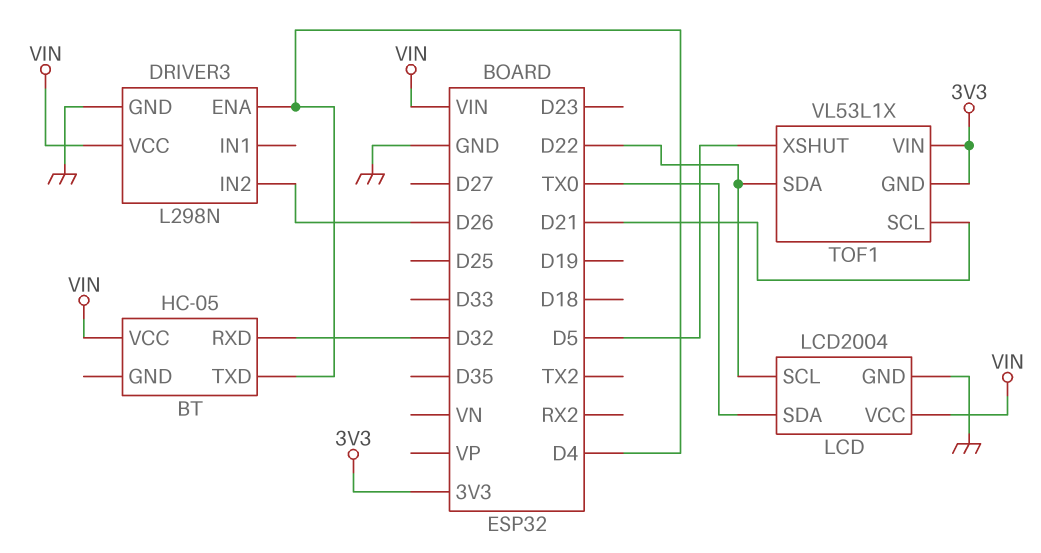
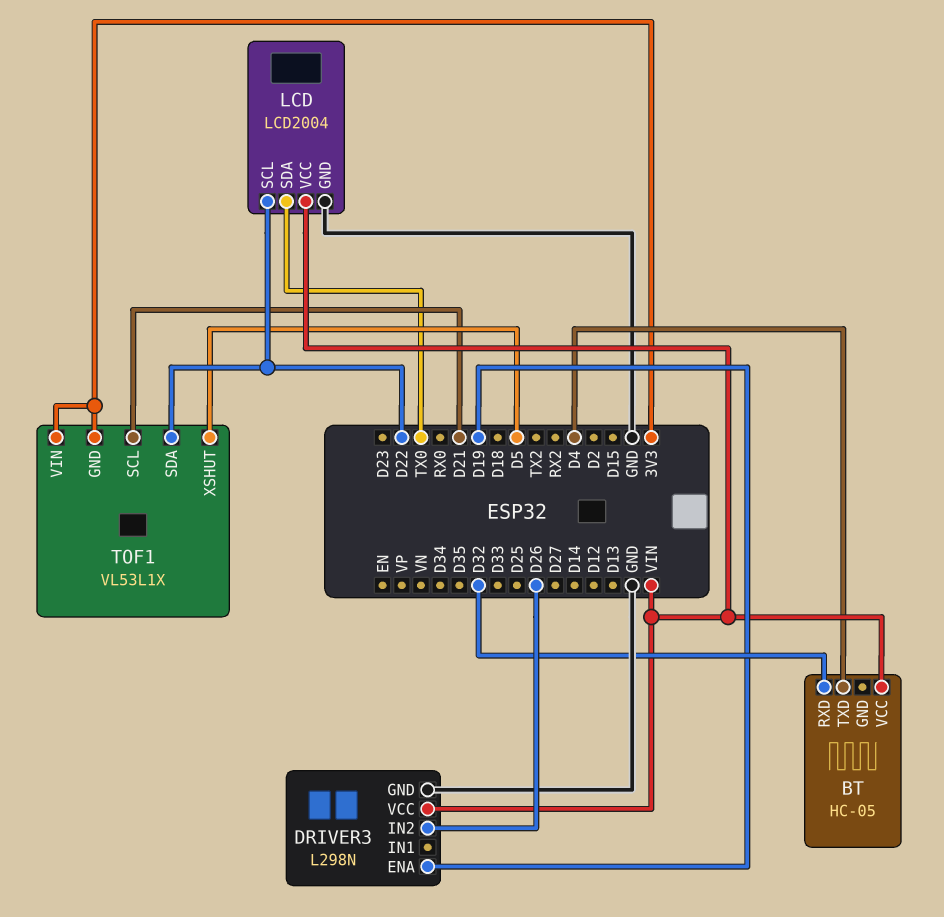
DRIVER3 pin ENA: D4 -> D19

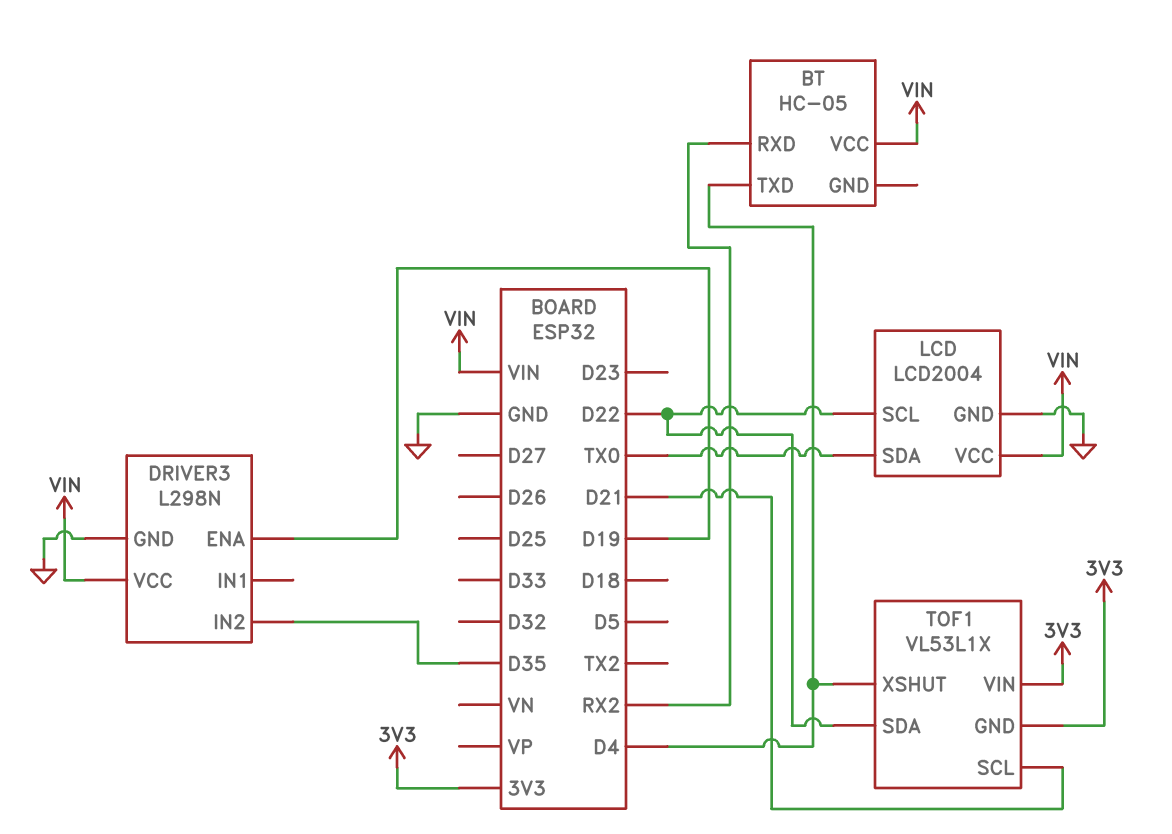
BT pin RXD: D32 -> RX2
DRIVER3 pin IN2: D26 -> D35
TOF1 pin XSHUT: D5 -> D4

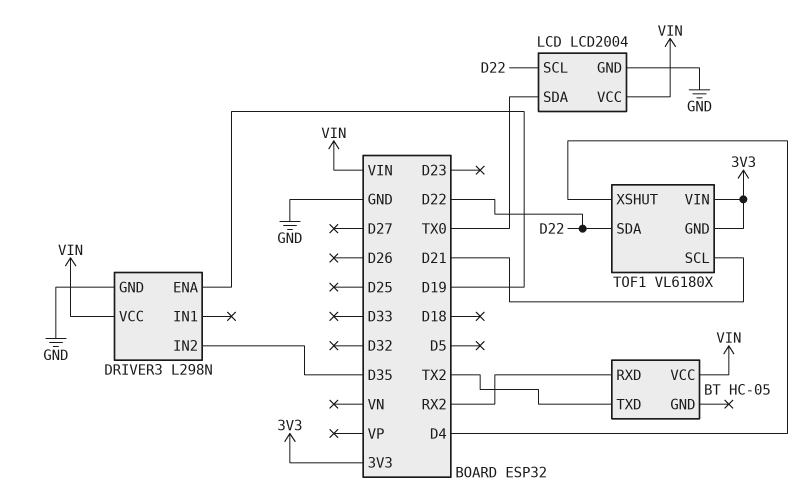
BT pin TXD: D4 -> TX2
TOF1: VL53L1X -> VL6180X

